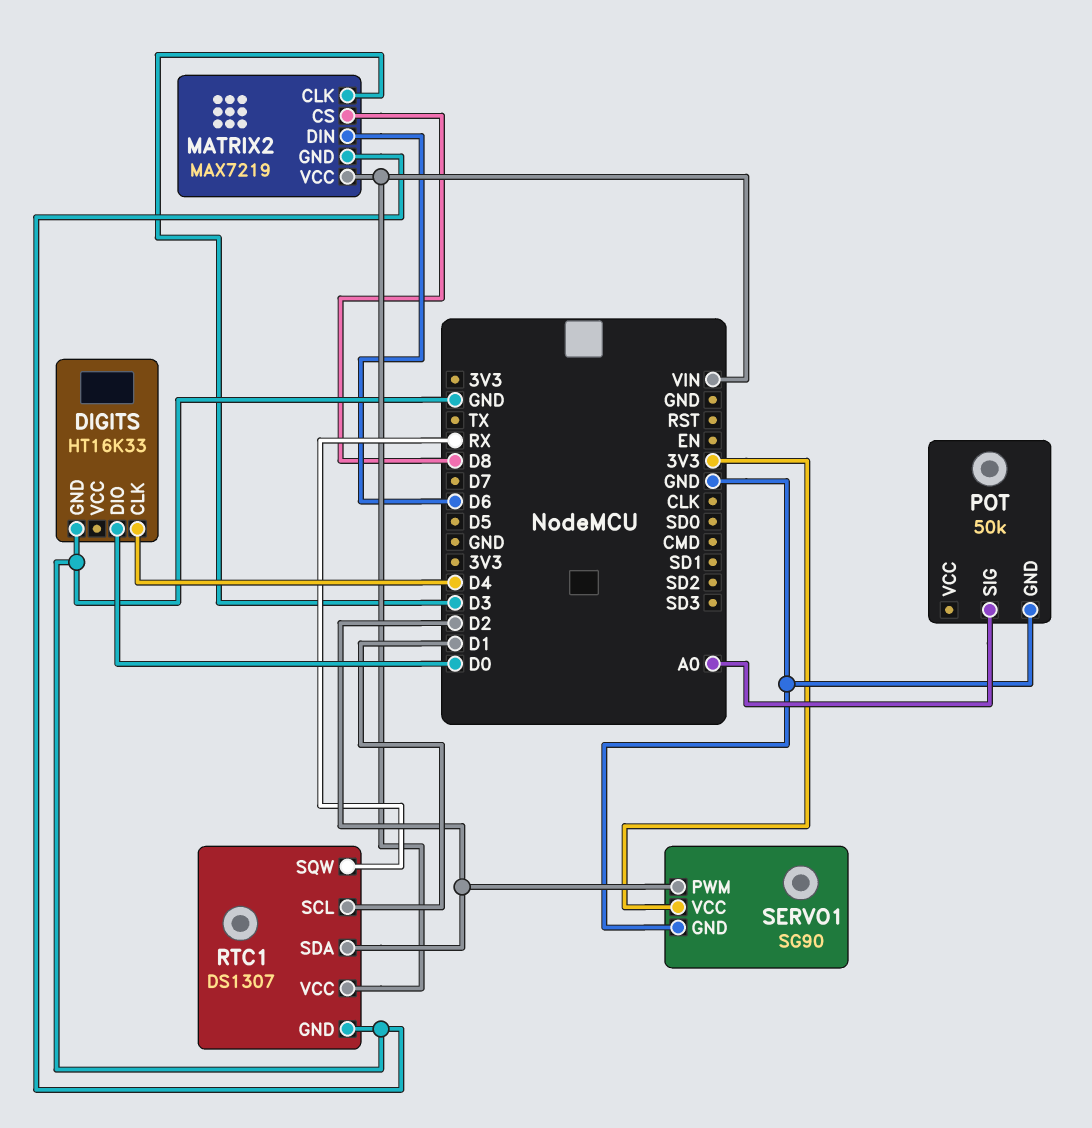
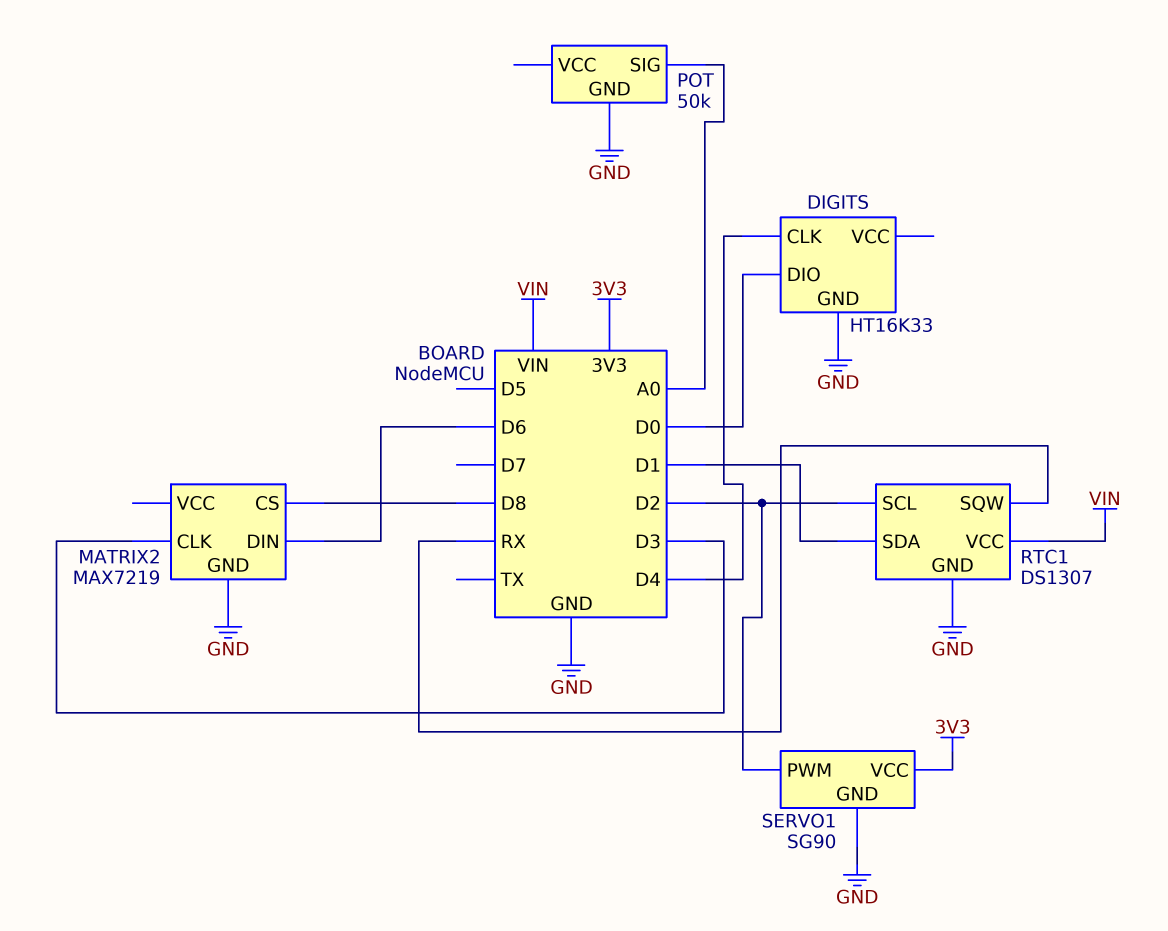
MATRIX2 pin VCC: VIN -> none
RTC1 pin SCL: D1 -> D2
RTC1 pin SDA: D2 -> D1

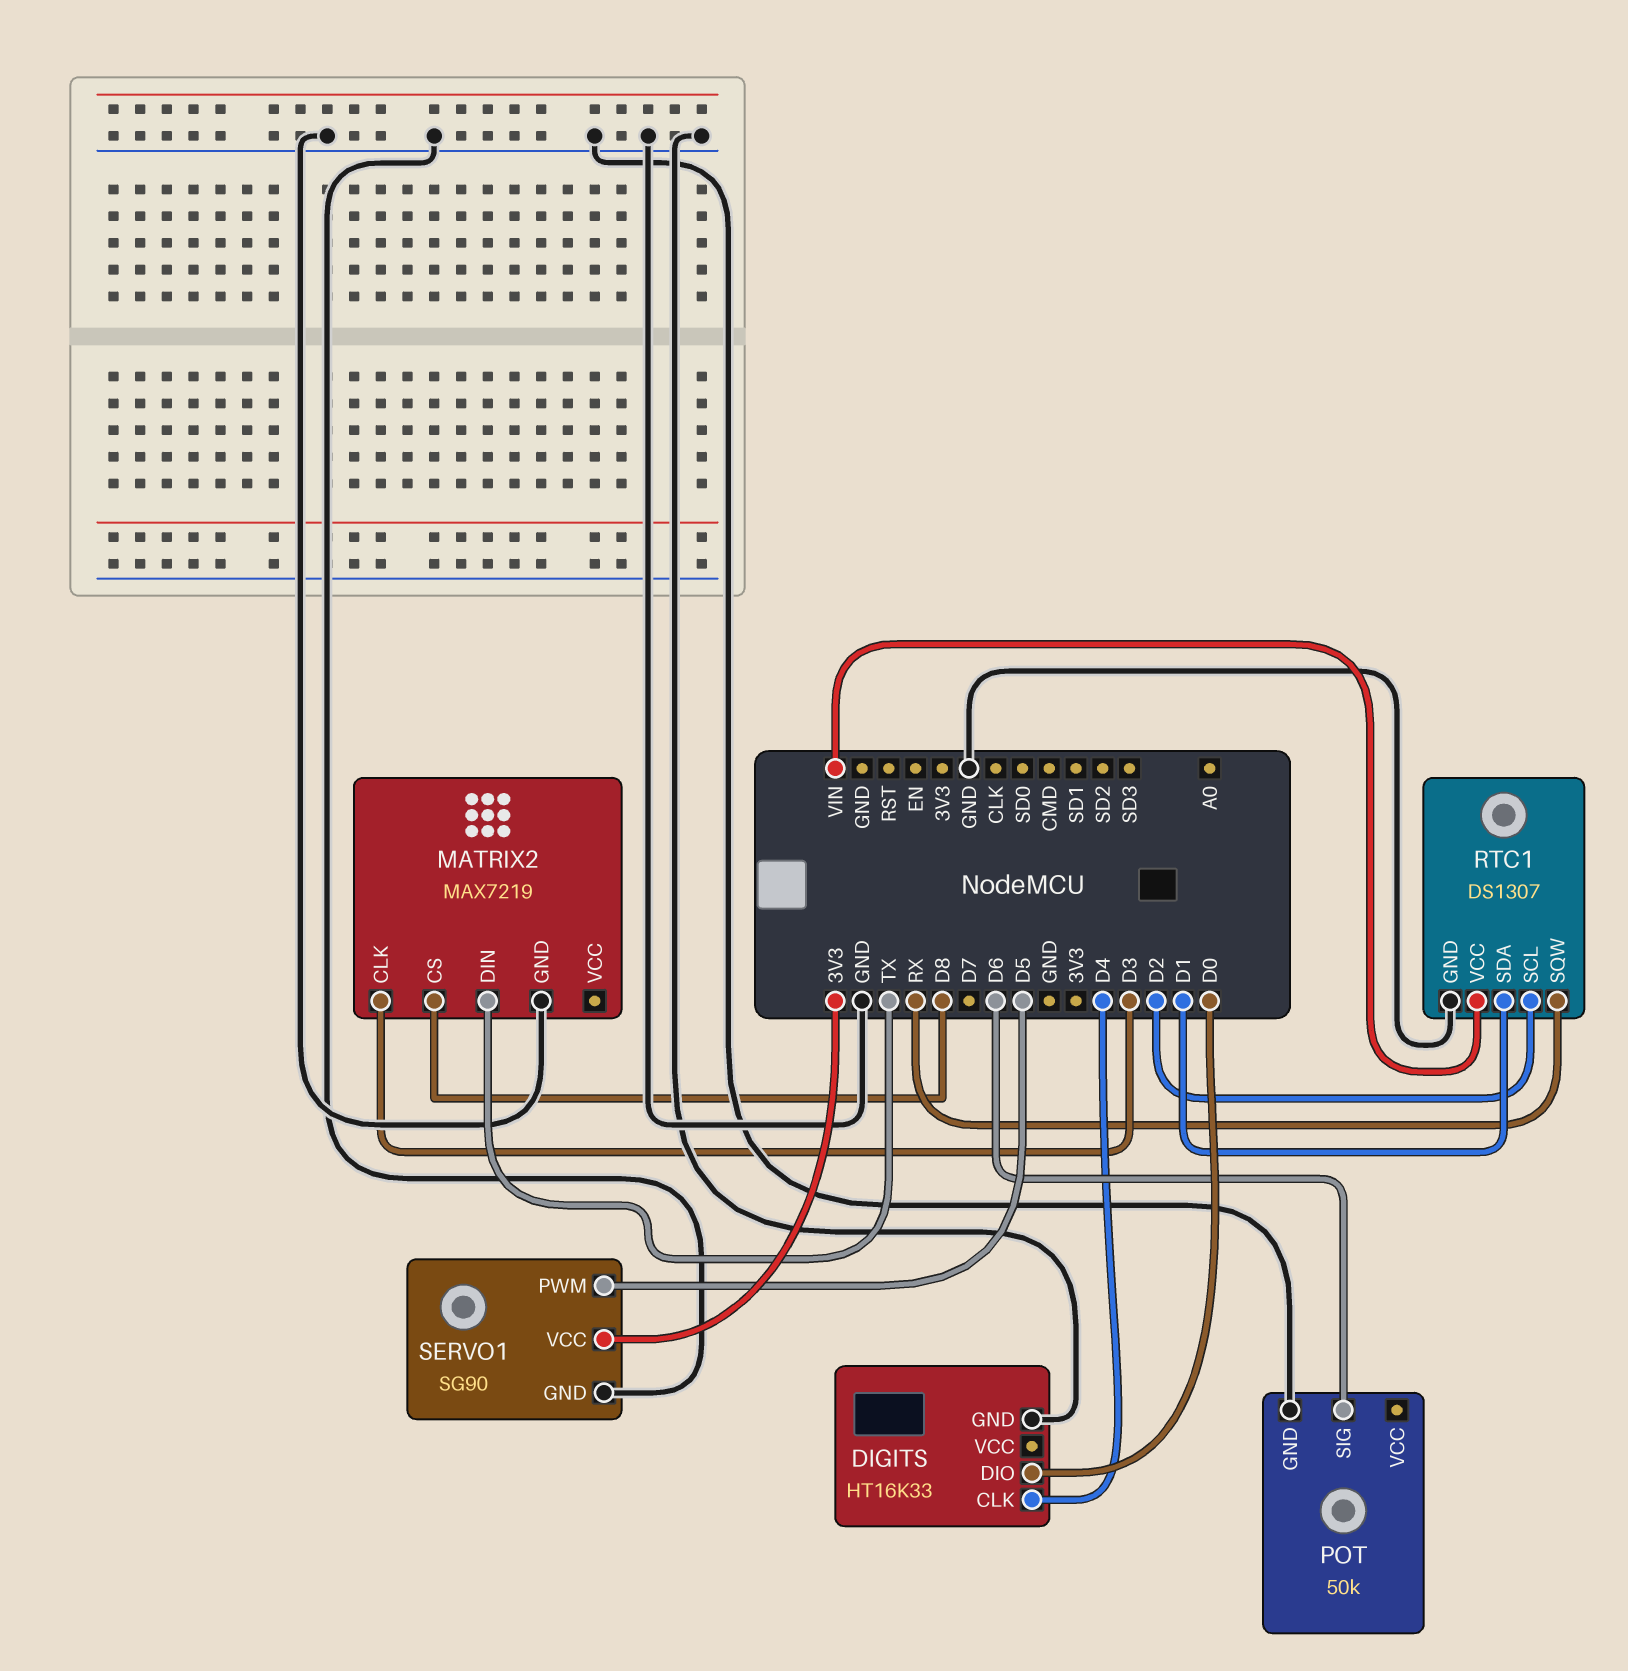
MATRIX2 pin DIN: D6 -> TX
POT pin SIG: A0 -> D6
SERVO1 pin PWM: D2 -> D5

